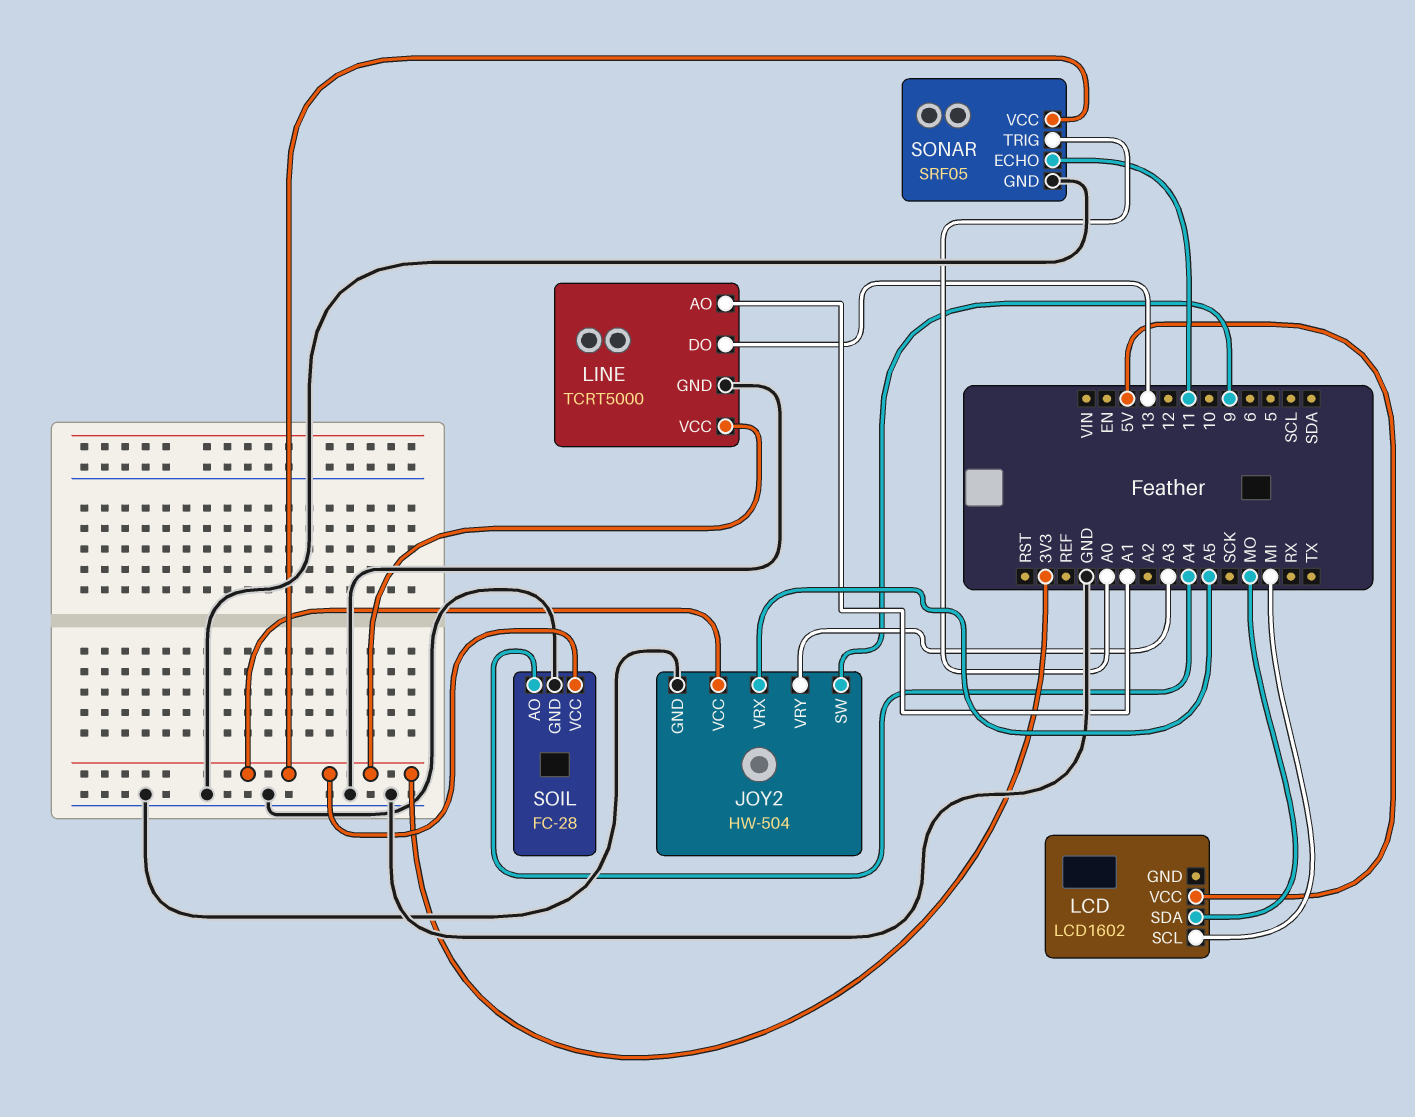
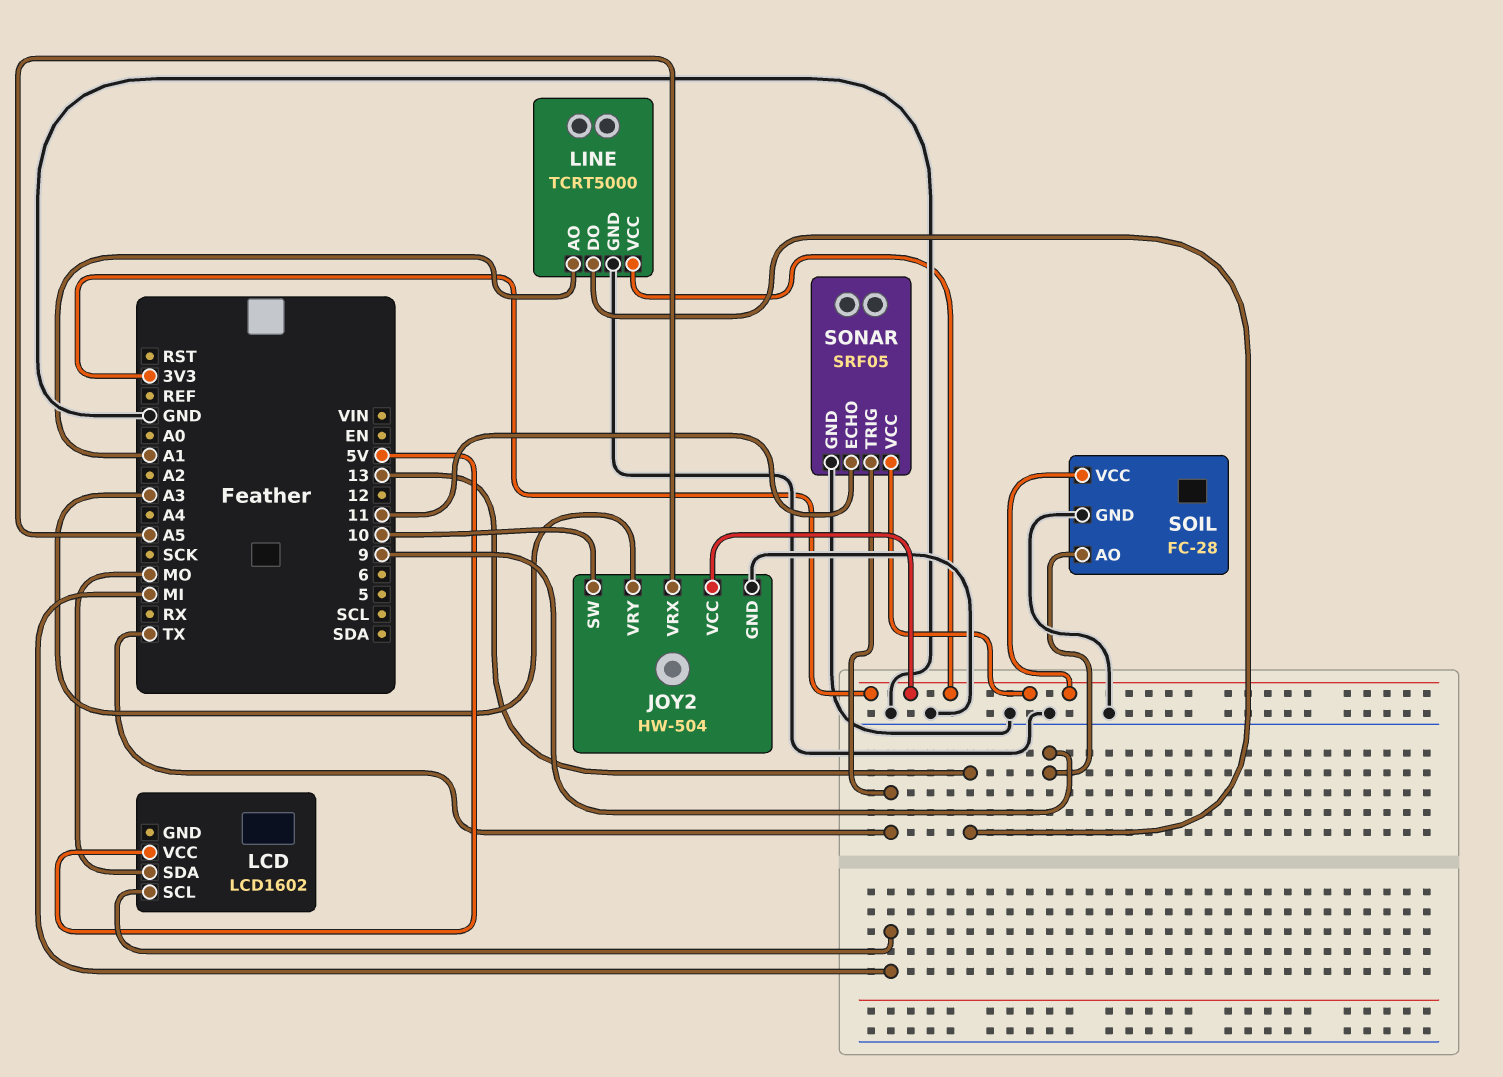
JOY2 pin SW: 9 -> 10
SOIL pin AO: A4 -> 9
SONAR pin TRIG: A0 -> TX

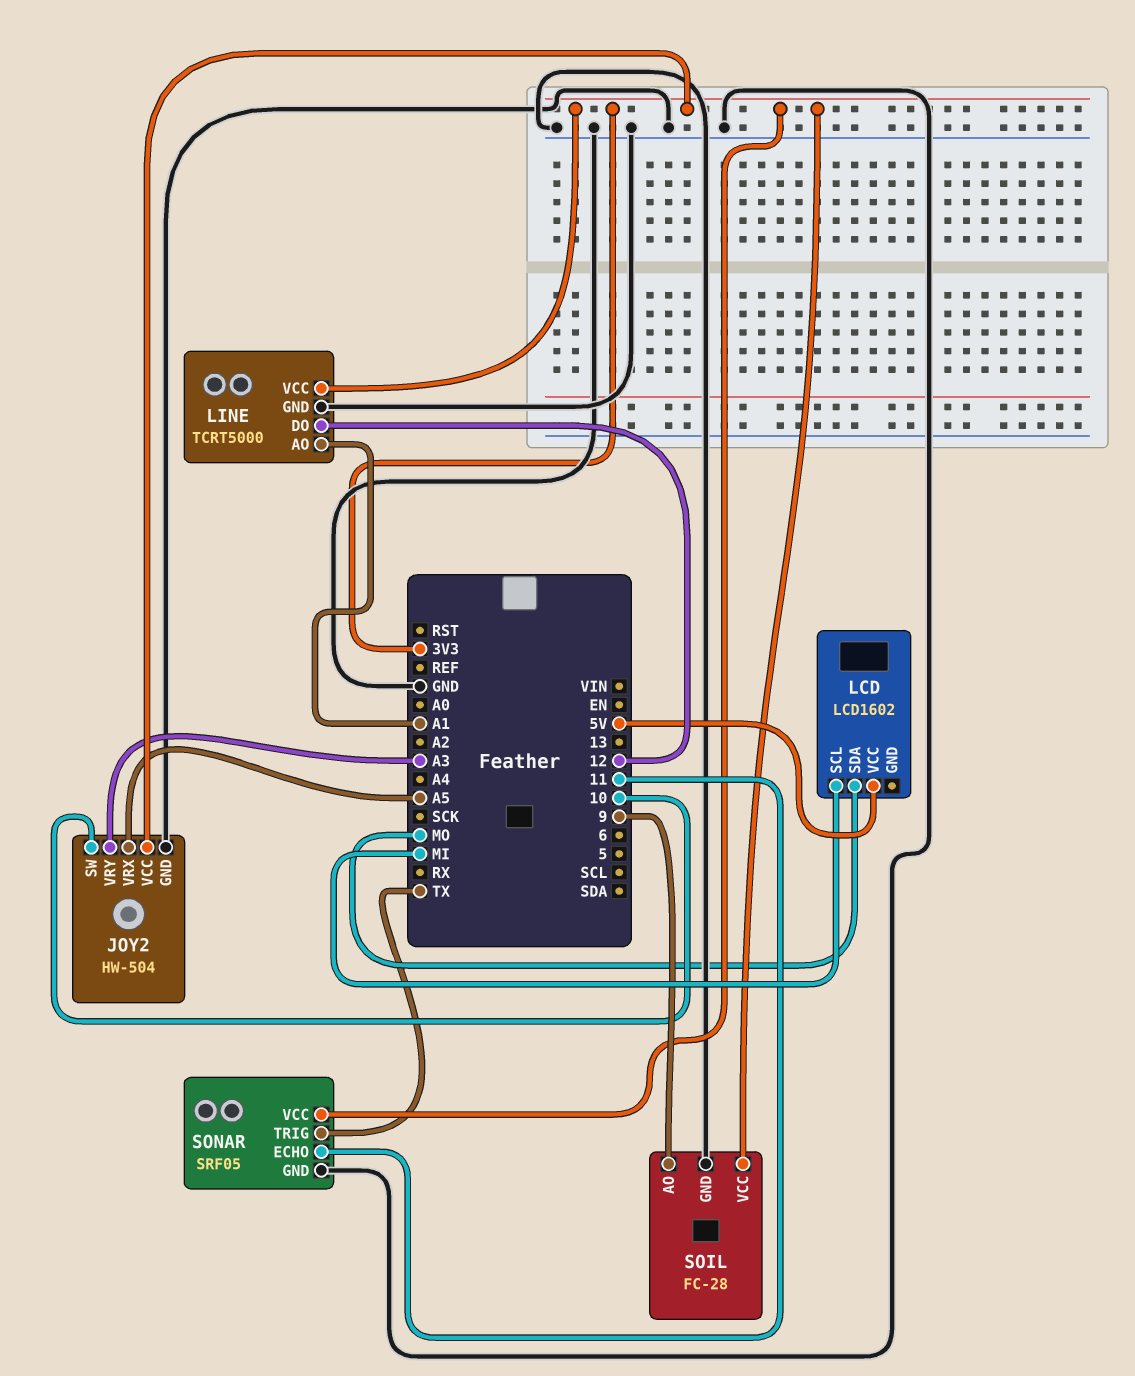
LINE pin DO: 13 -> 12

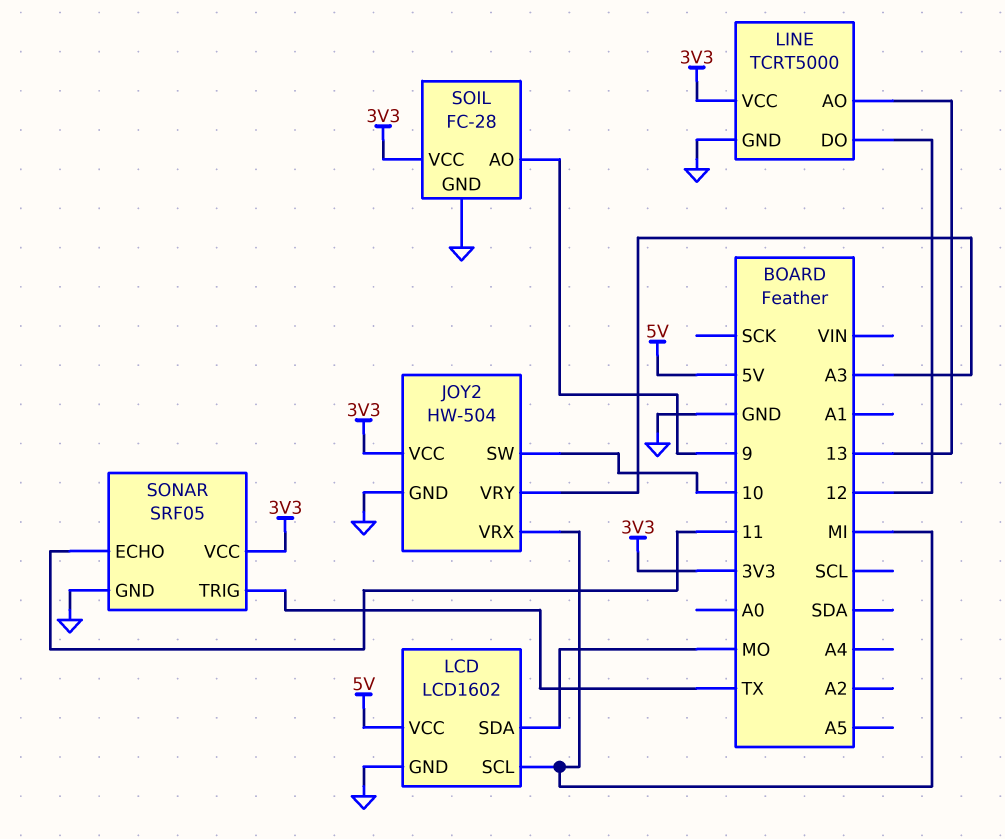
JOY2 pin VRX: A5 -> MI
LCD pin GND: none -> GND
LINE pin AO: A1 -> 13

